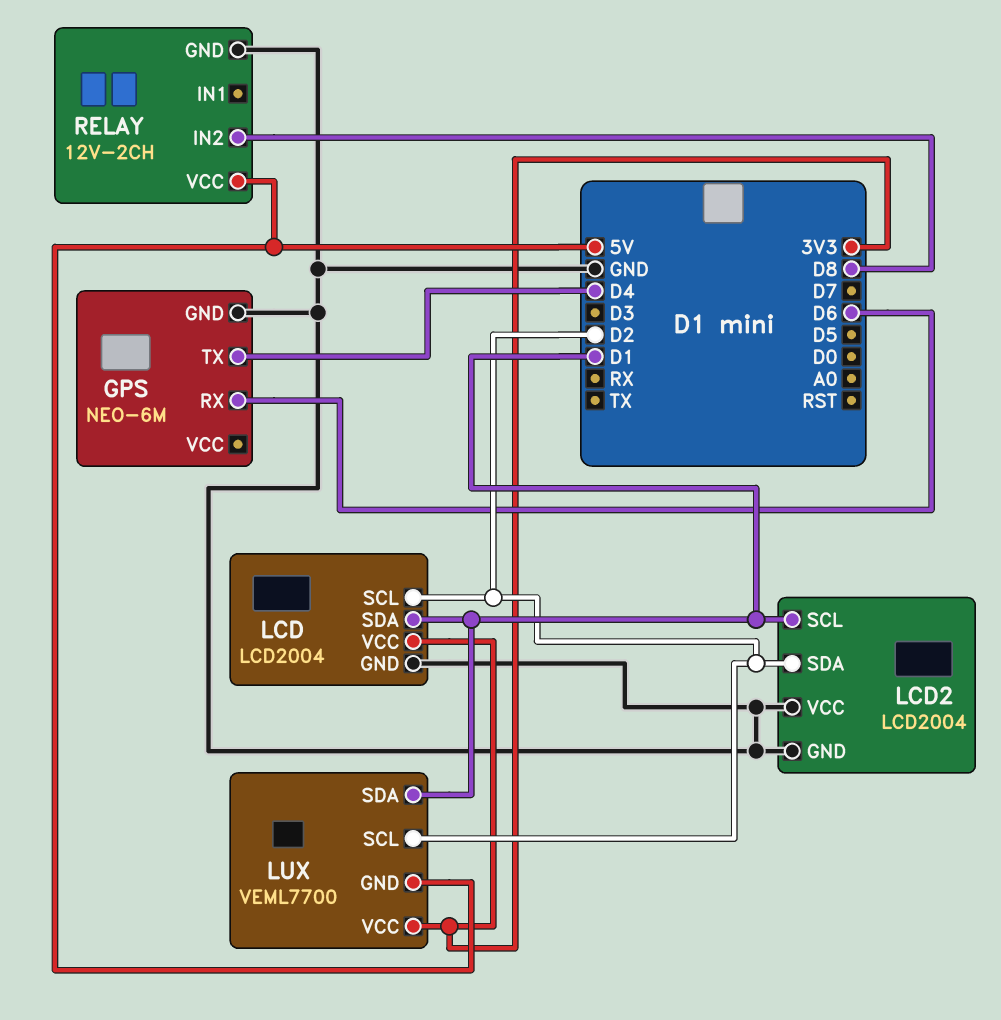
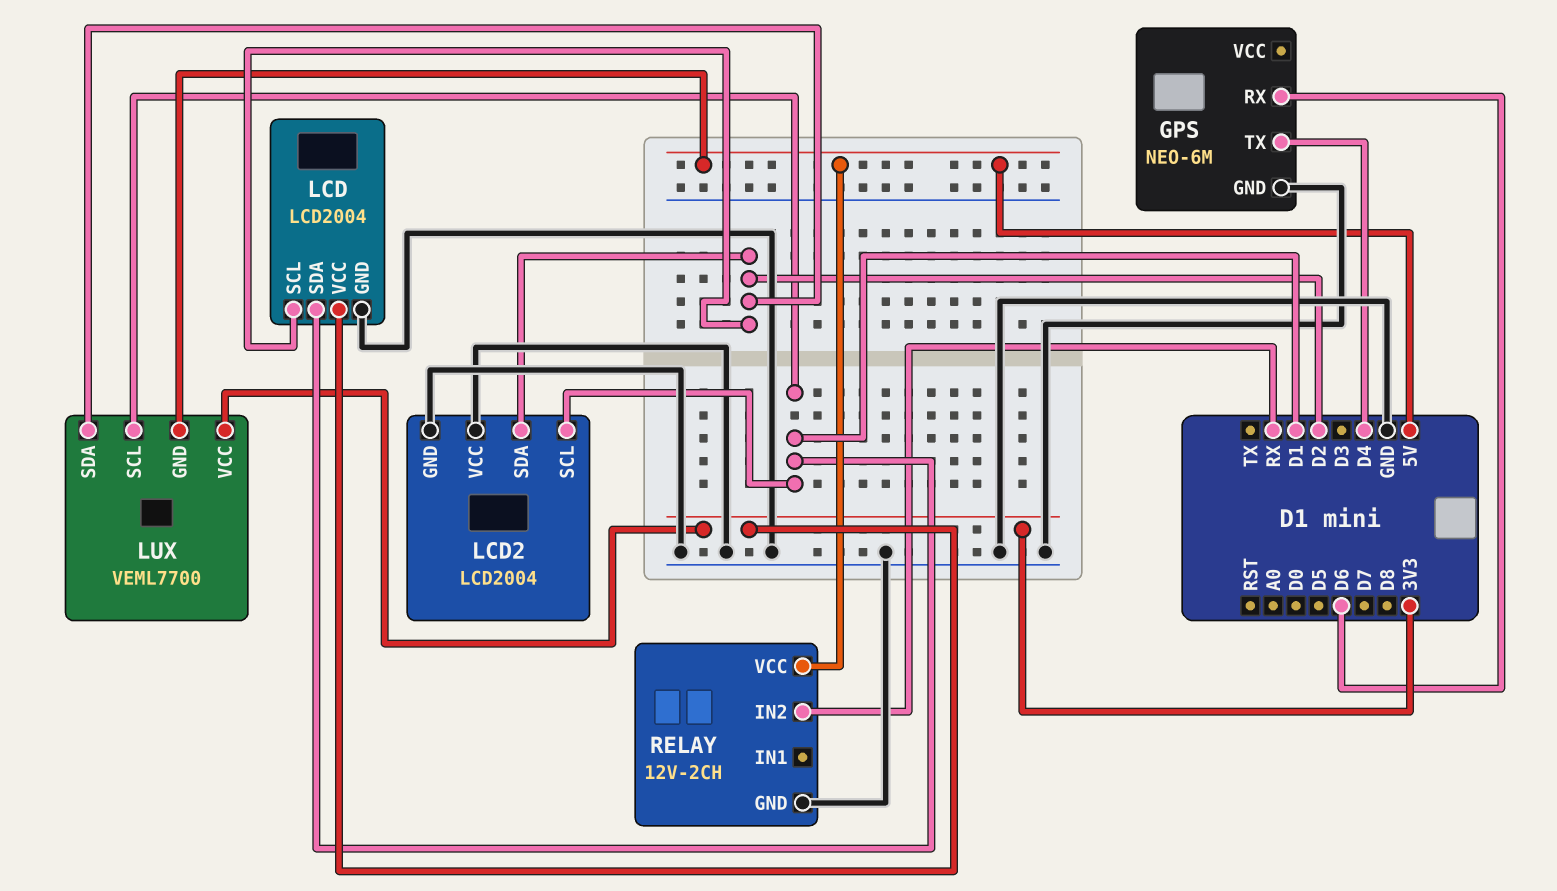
LUX pin SCL: D2 -> D1
LUX pin SDA: D1 -> D2
RELAY pin IN2: D8 -> RX

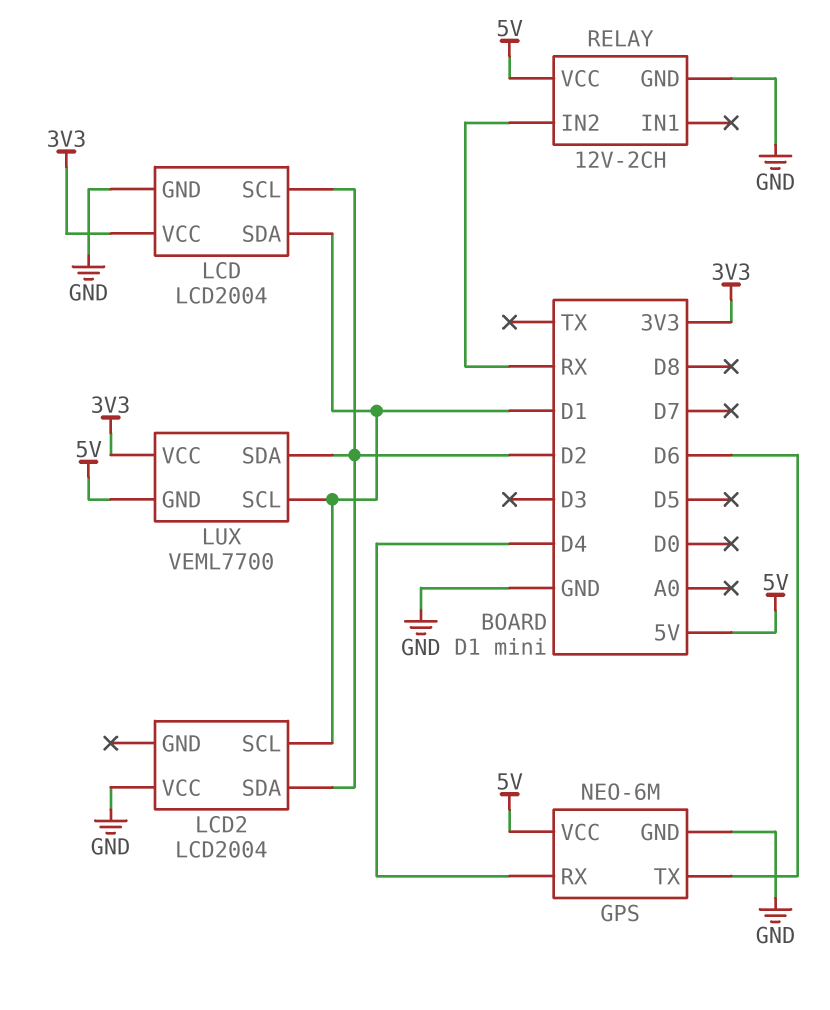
GPS pin RX: D6 -> D4
GPS pin TX: D4 -> D6
GPS pin VCC: none -> 5V
LCD2 pin GND: GND -> none

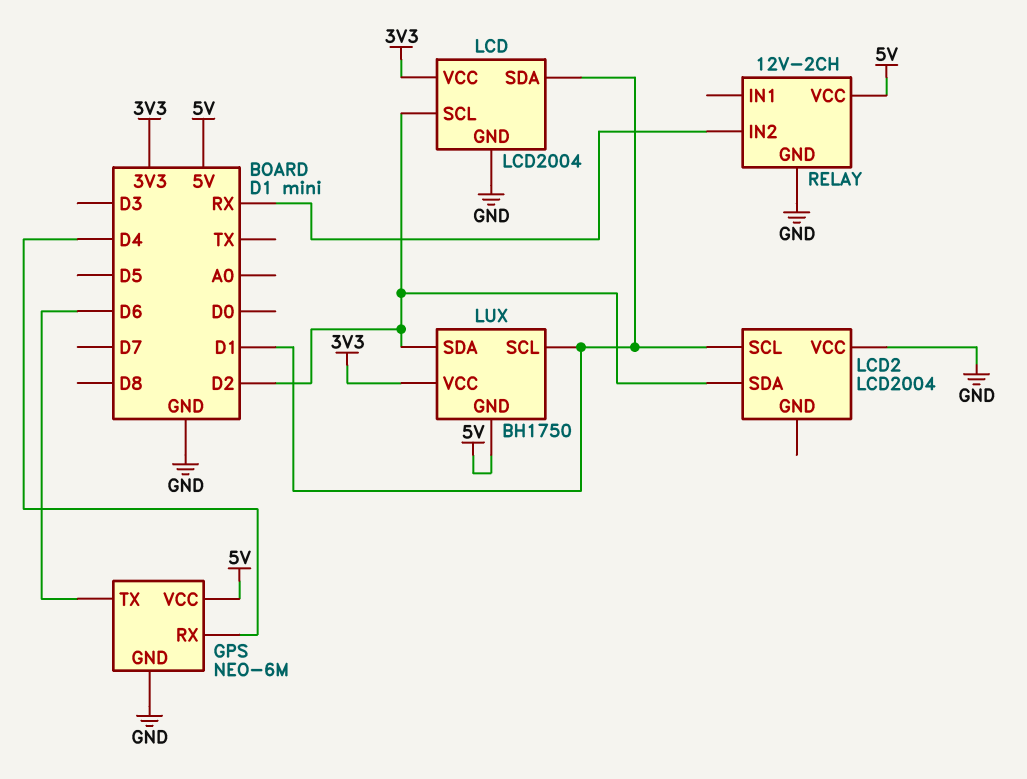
LUX: VEML7700 -> BH1750

